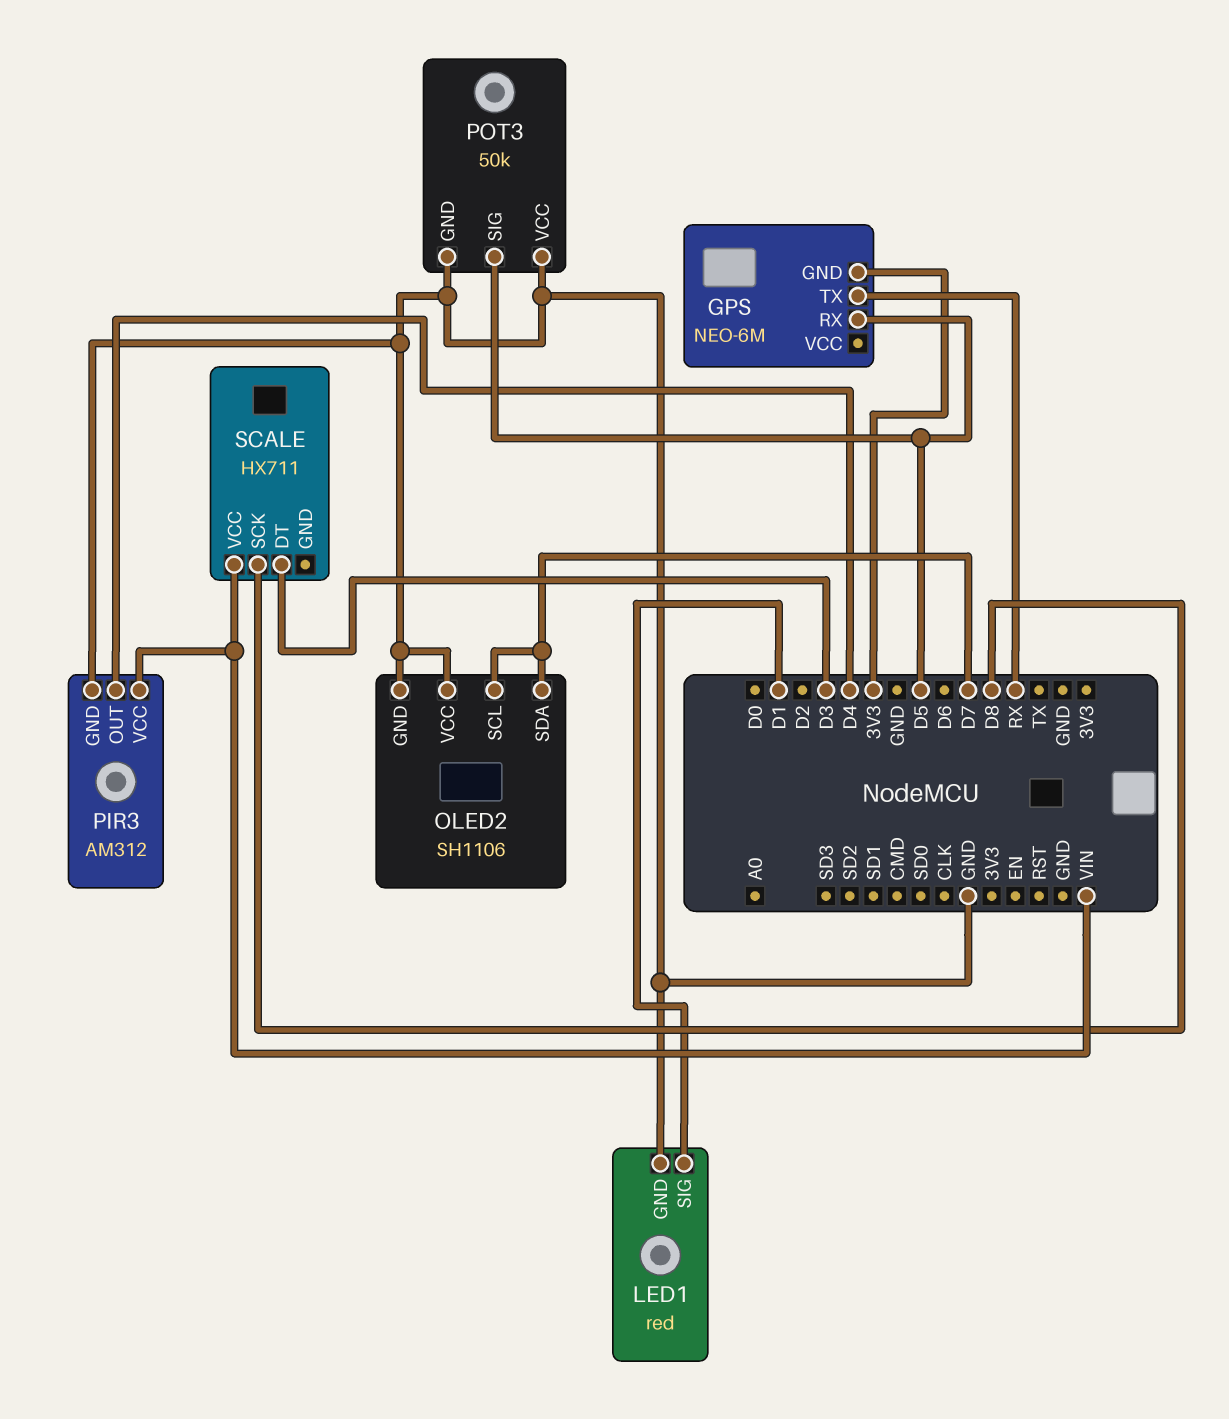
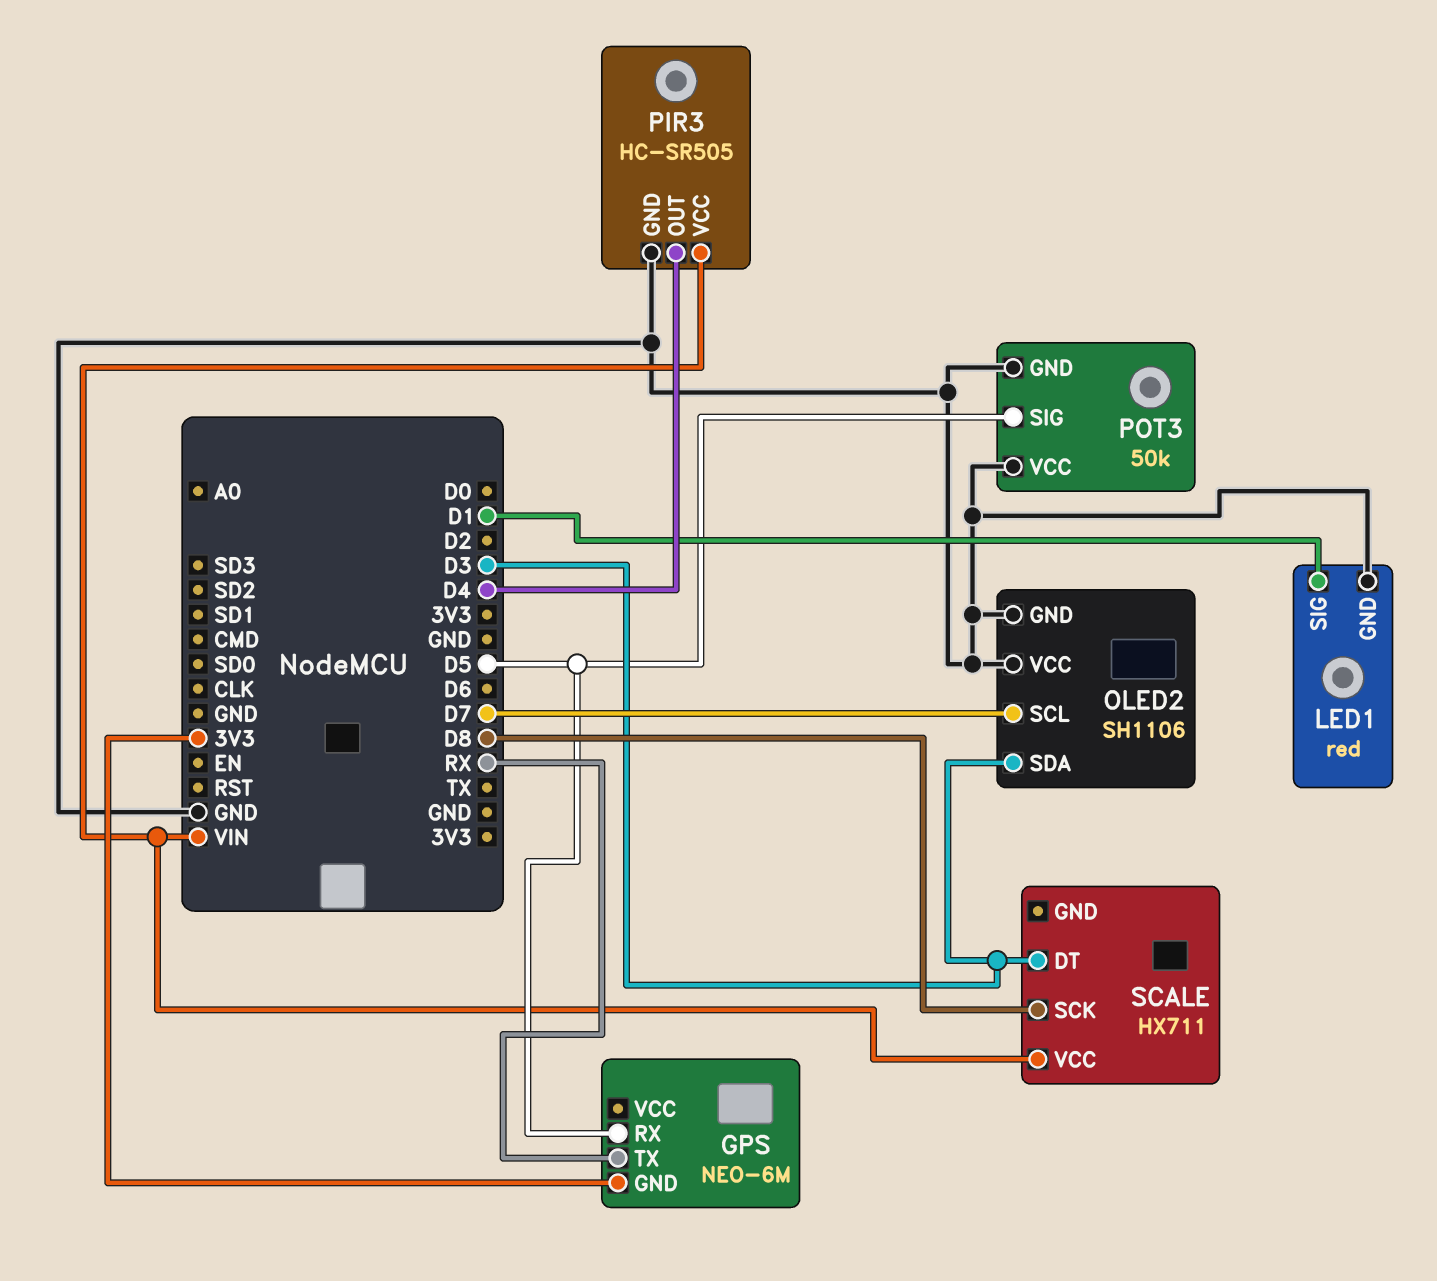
OLED2 pin SDA: D7 -> D3
PIR3: AM312 -> HC-SR505

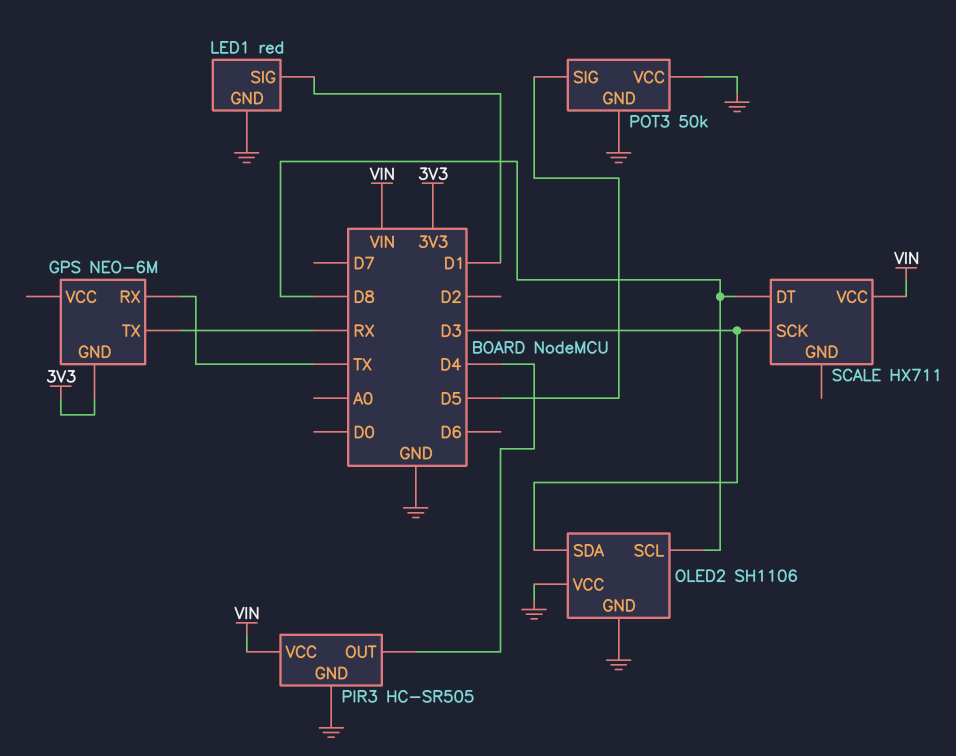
GPS pin RX: D5 -> TX
OLED2 pin SCL: D7 -> D8
SCALE pin DT: D3 -> D8
SCALE pin SCK: D8 -> D3

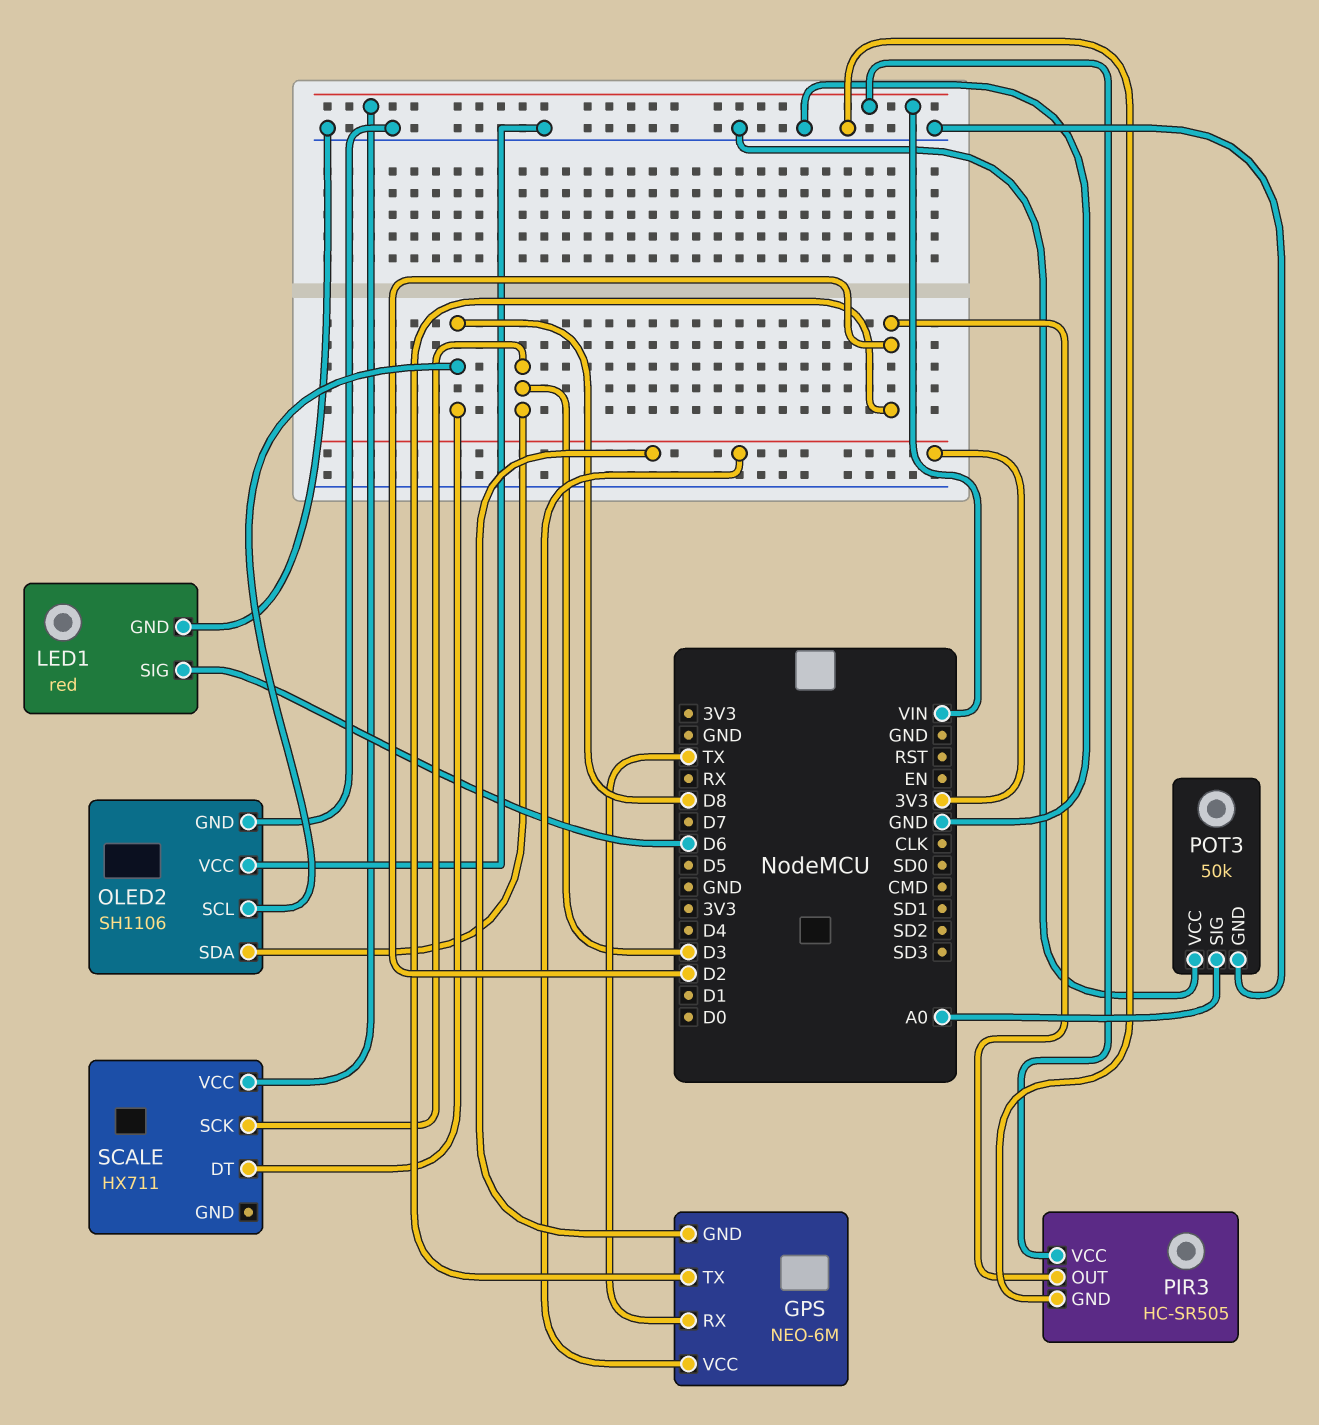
GPS pin TX: RX -> D2
GPS pin VCC: none -> 3V3
LED1 pin SIG: D1 -> D6
PIR3 pin OUT: D4 -> D2
POT3 pin SIG: D5 -> A0

